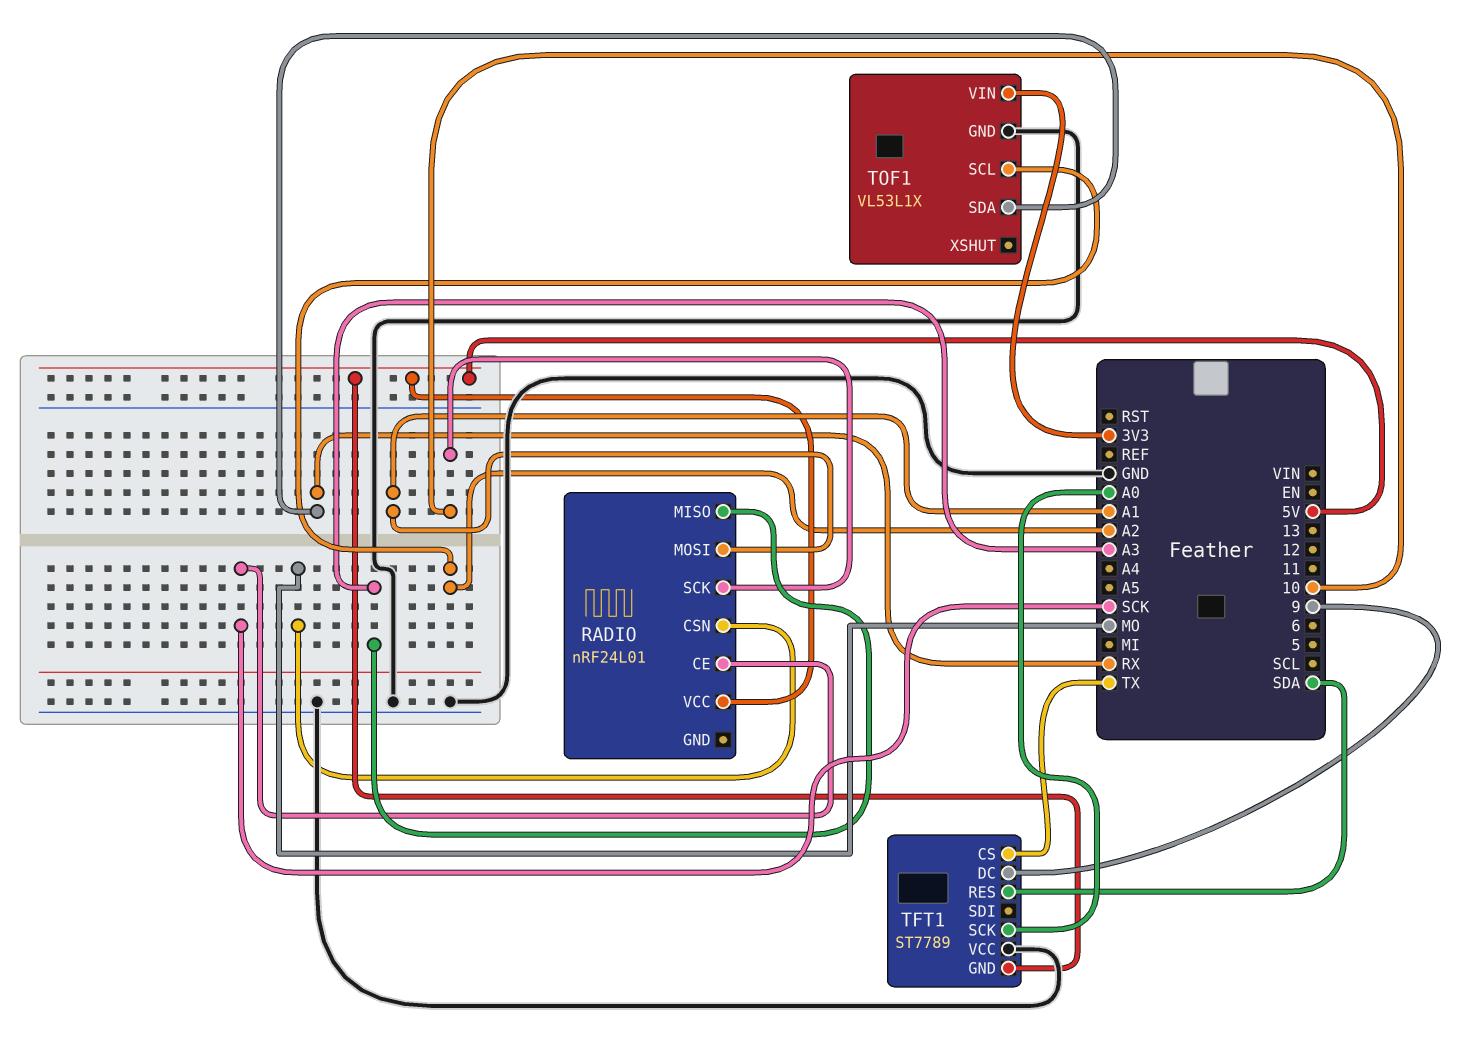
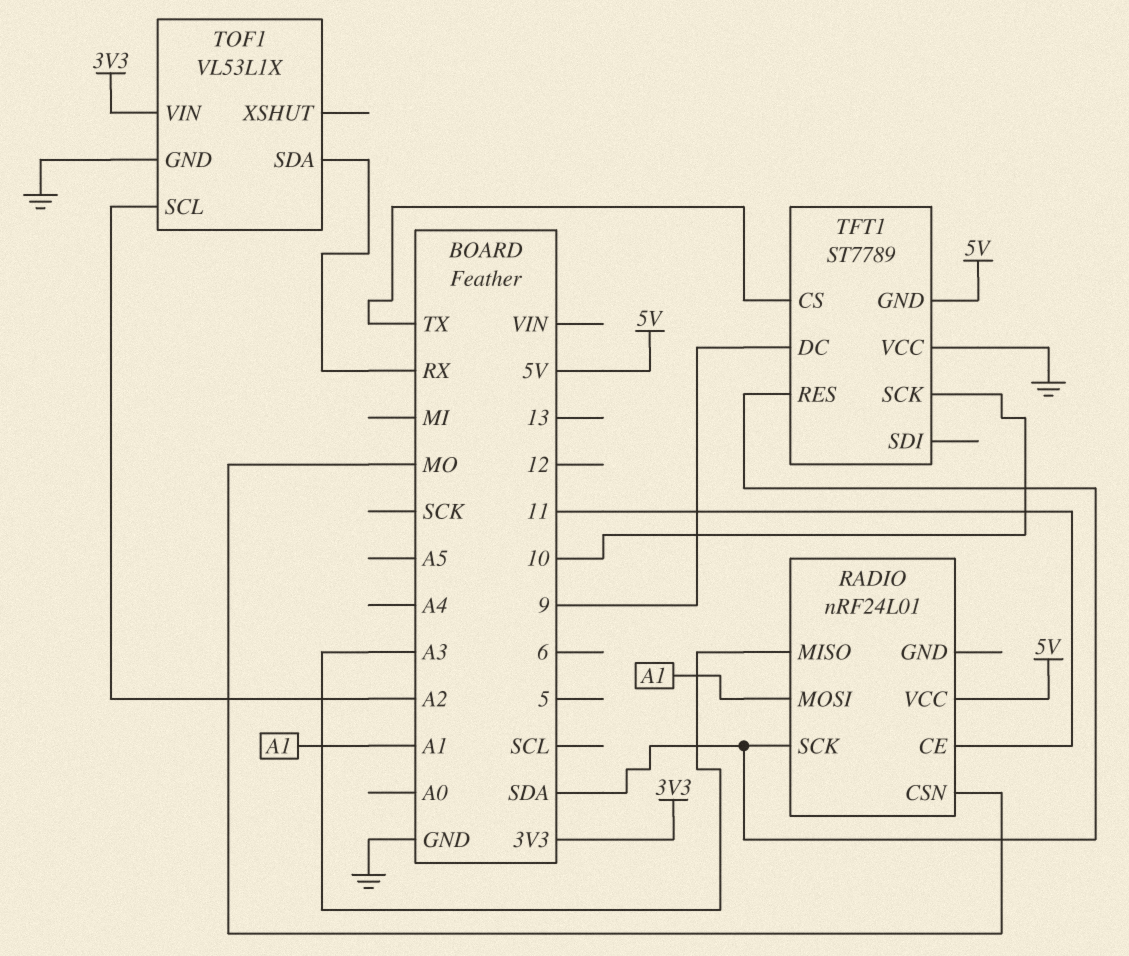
RADIO pin CE: SCK -> 11
RADIO pin SCK: 10 -> SDA
TFT1 pin SCK: A0 -> 10

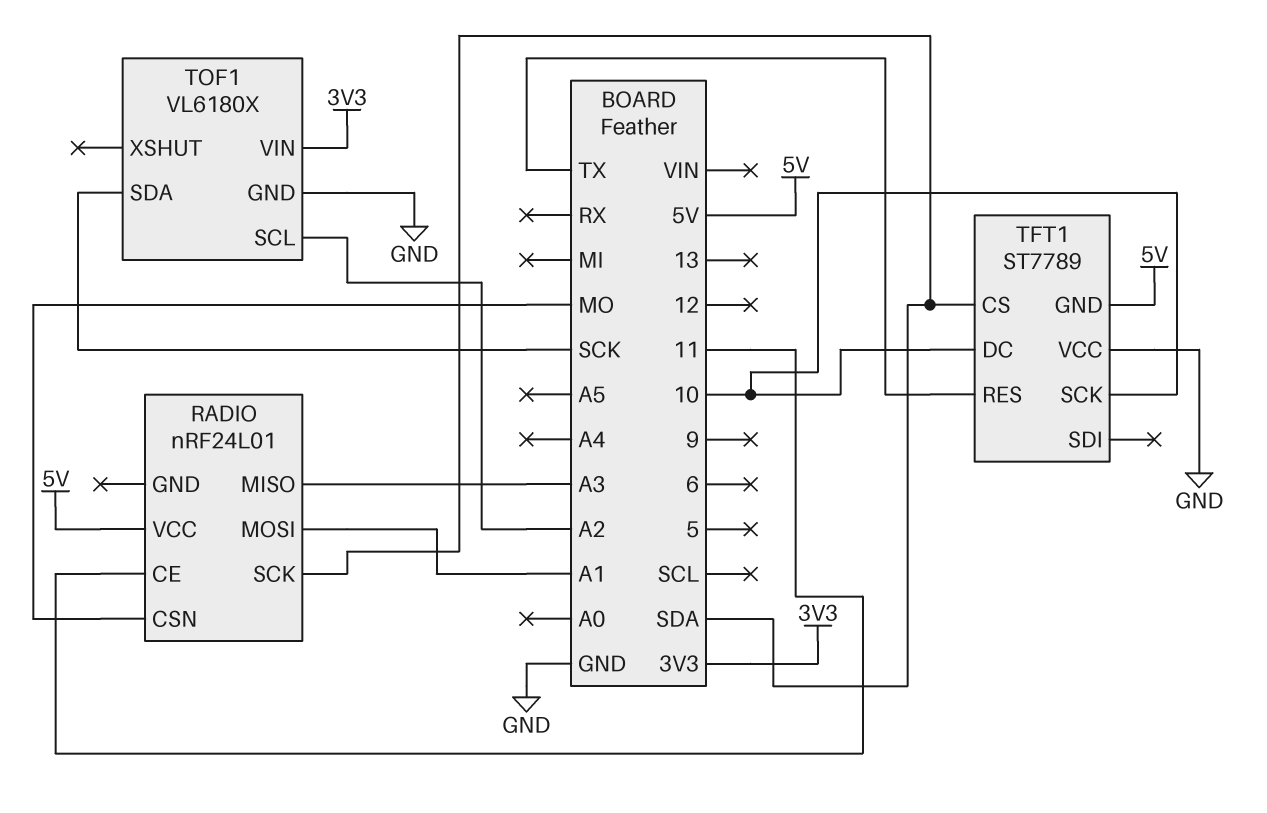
TFT1 pin CS: TX -> SDA
TFT1 pin DC: 9 -> 10
TFT1 pin RES: SDA -> TX
TOF1: VL53L1X -> VL6180X
TOF1 pin SDA: RX -> SCK

